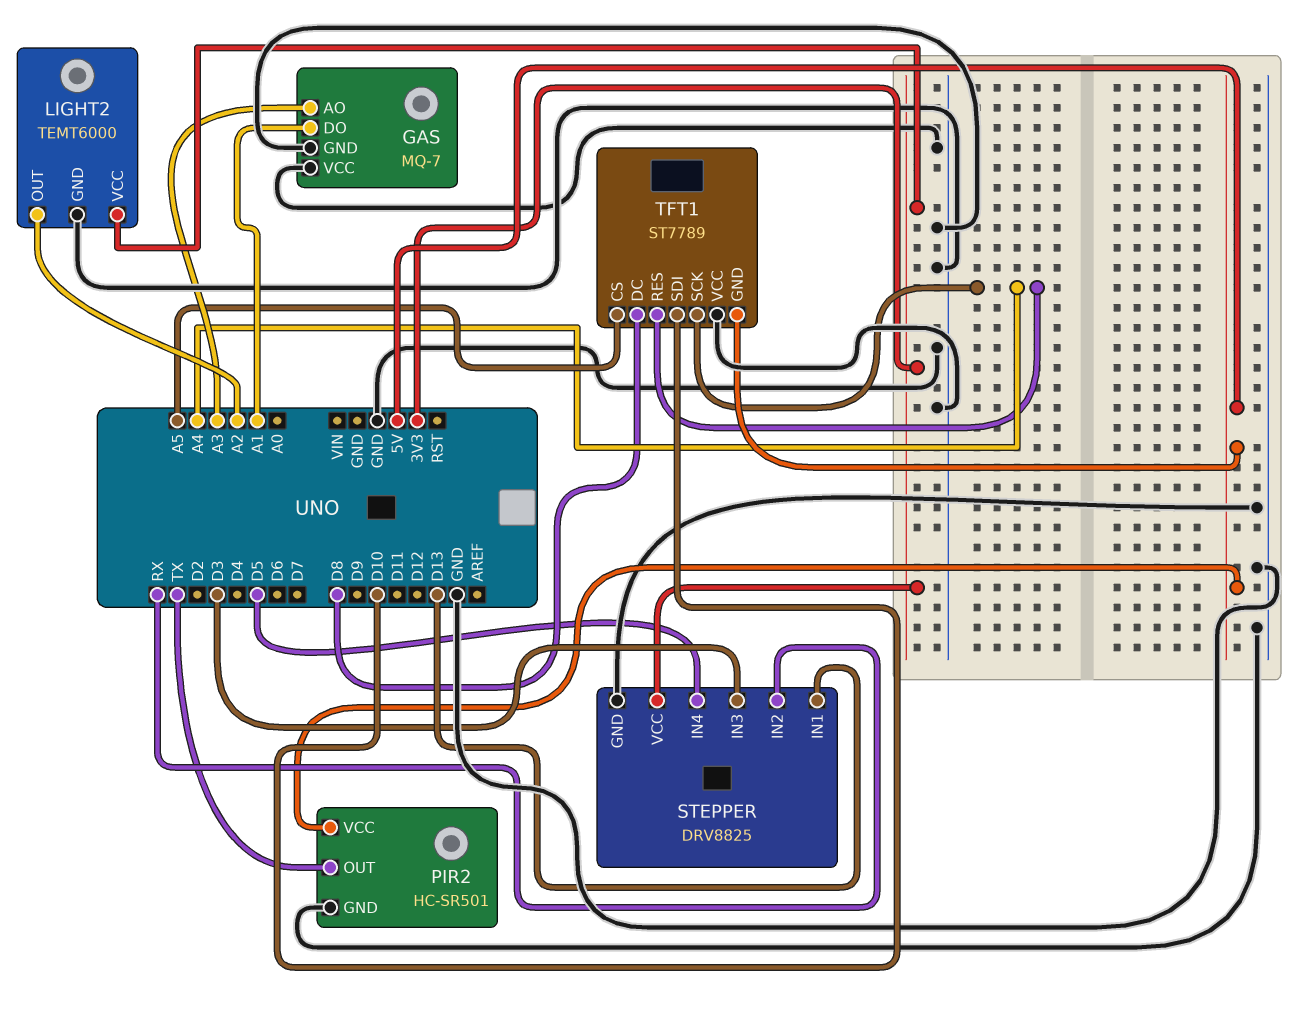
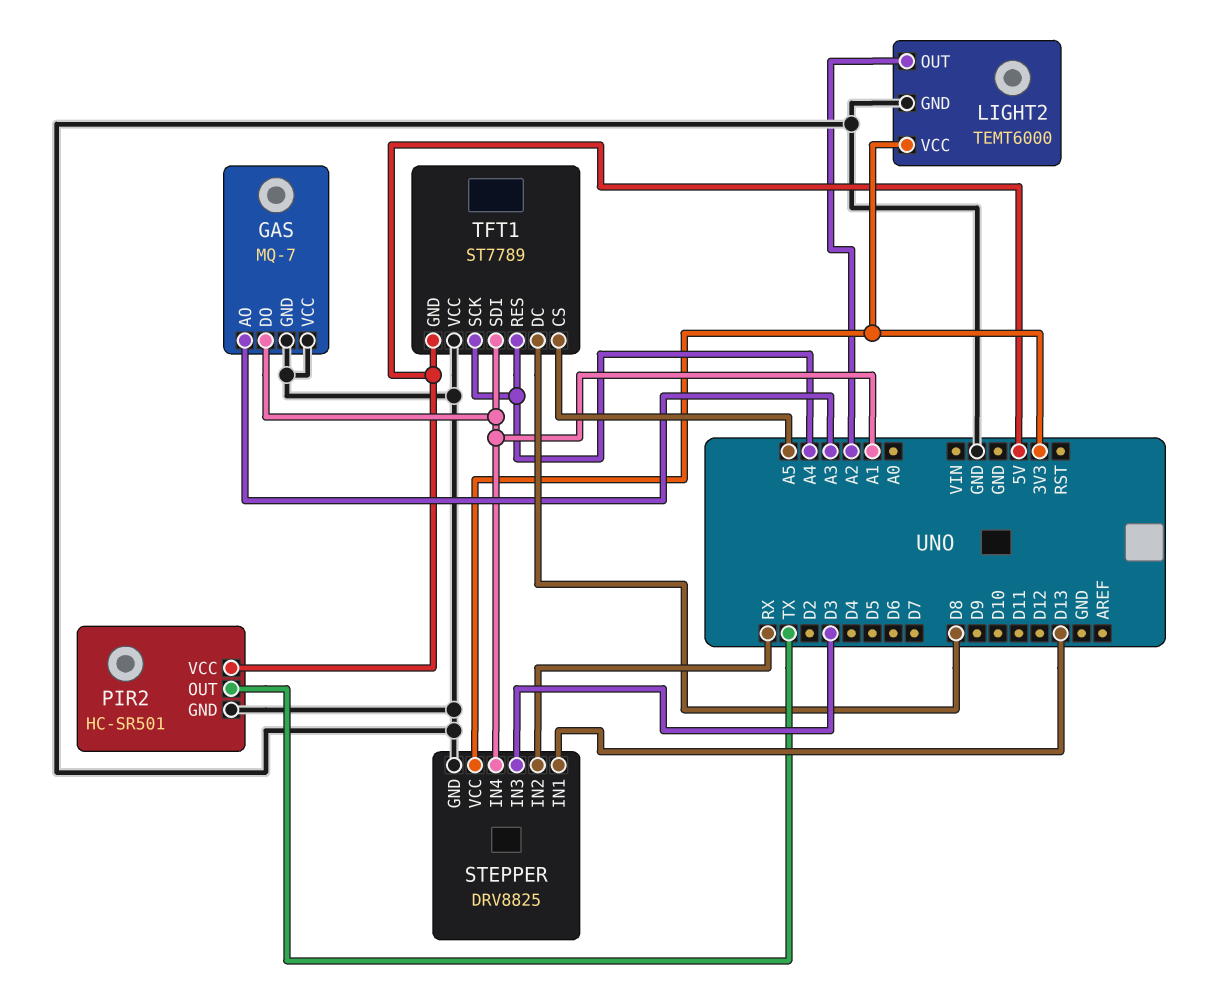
STEPPER pin IN4: D5 -> A1
TFT1 pin SDI: D10 -> A1

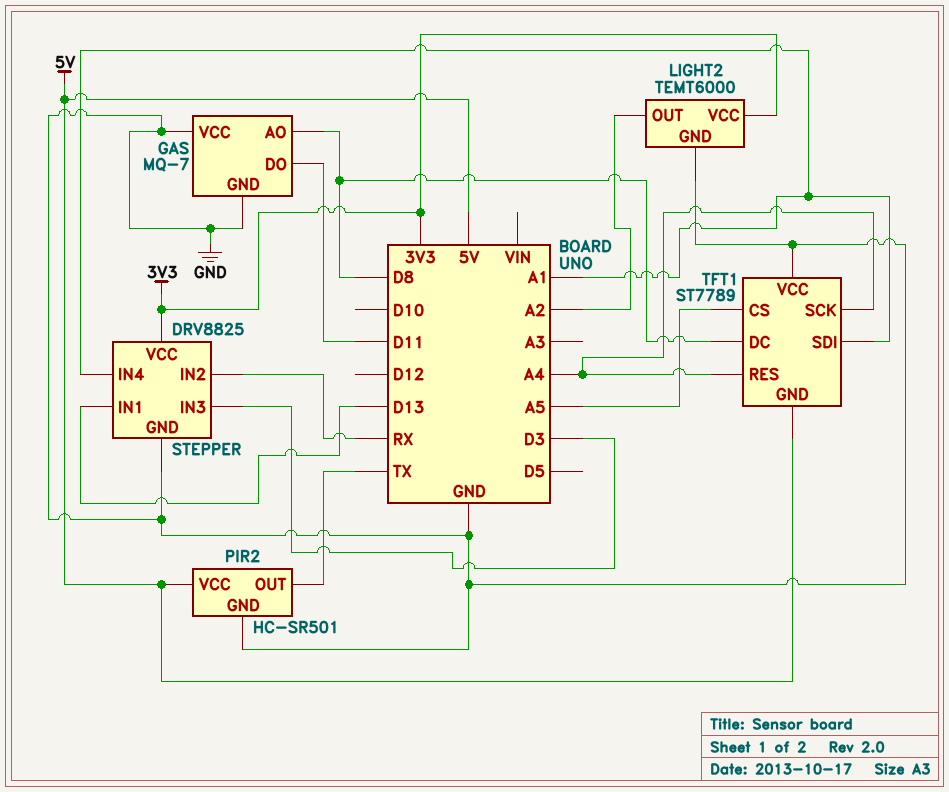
GAS pin AO: A3 -> D8
GAS pin DO: A1 -> D11

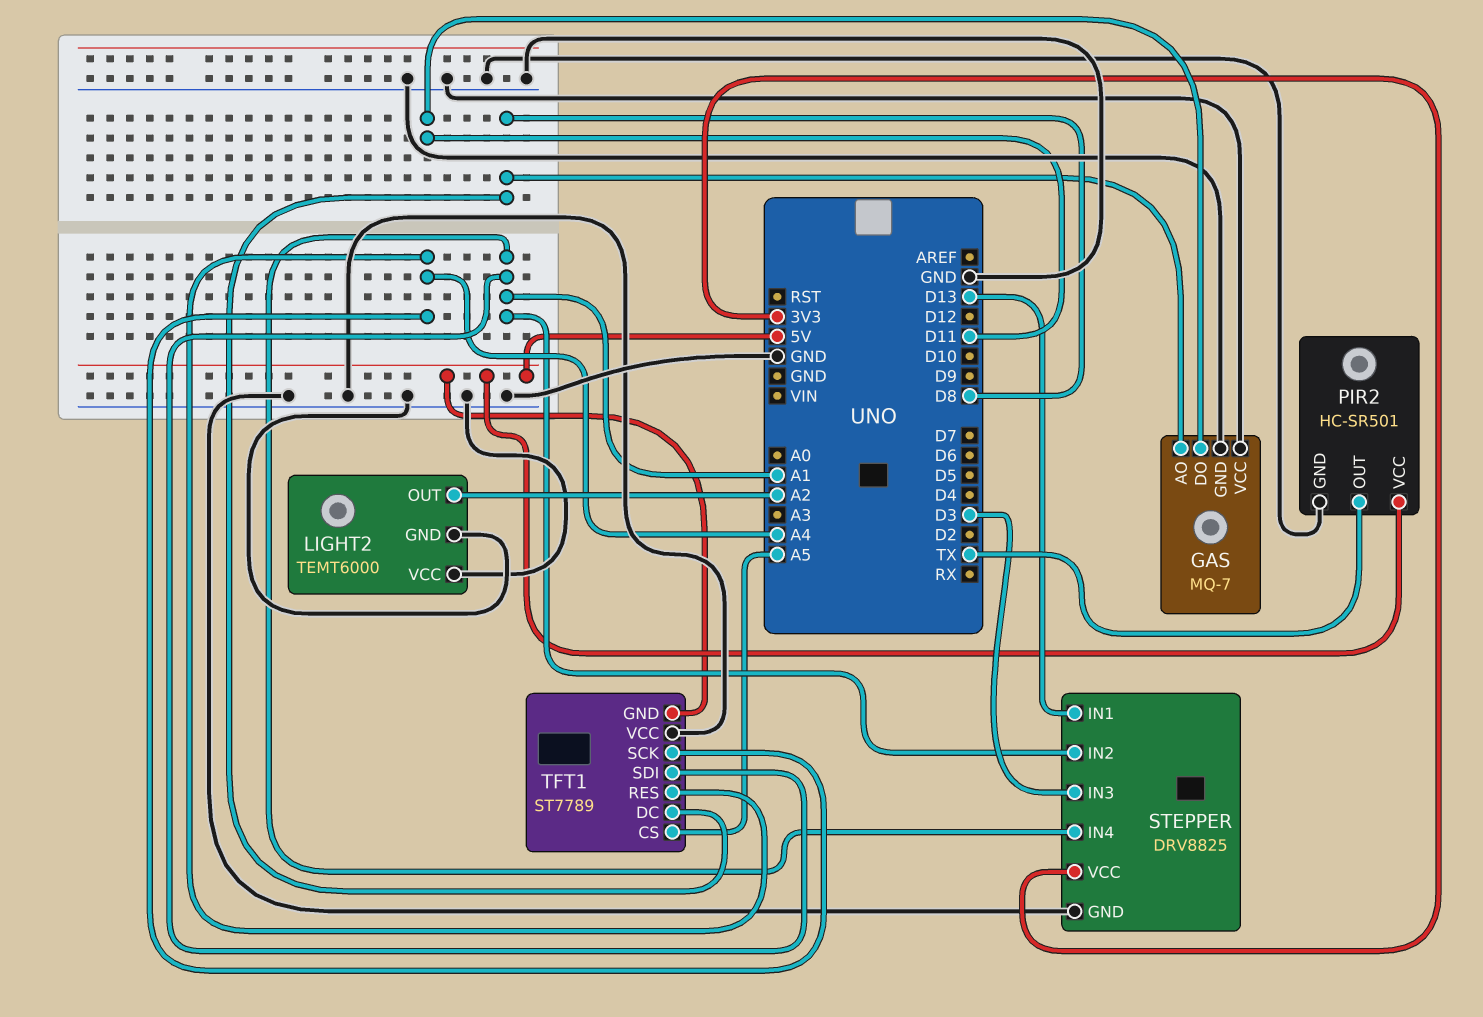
LIGHT2 pin VCC: 3V3 -> GND
STEPPER pin IN2: RX -> A1

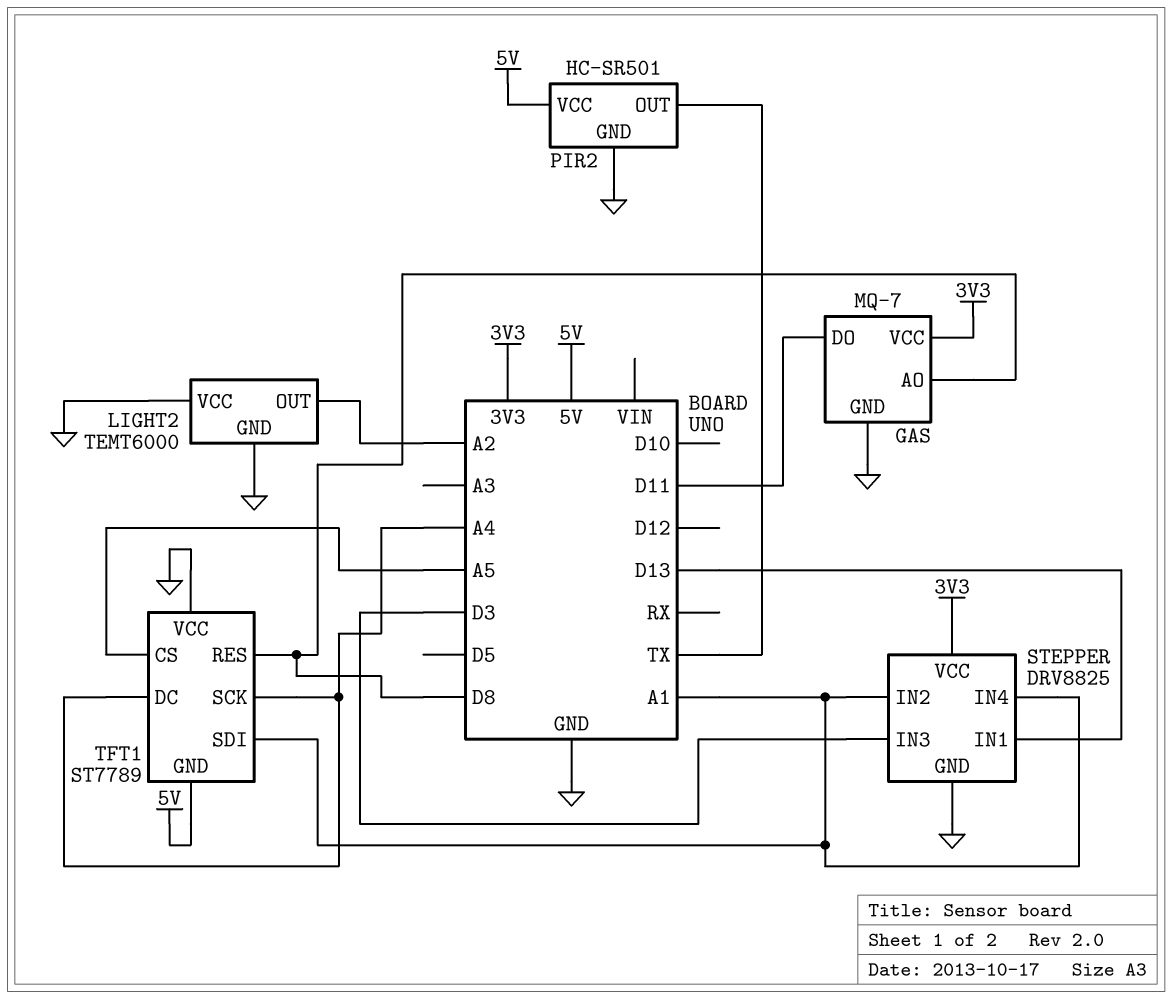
GAS pin VCC: GND -> 3V3
TFT1 pin DC: D8 -> A4
TFT1 pin RES: A4 -> D8

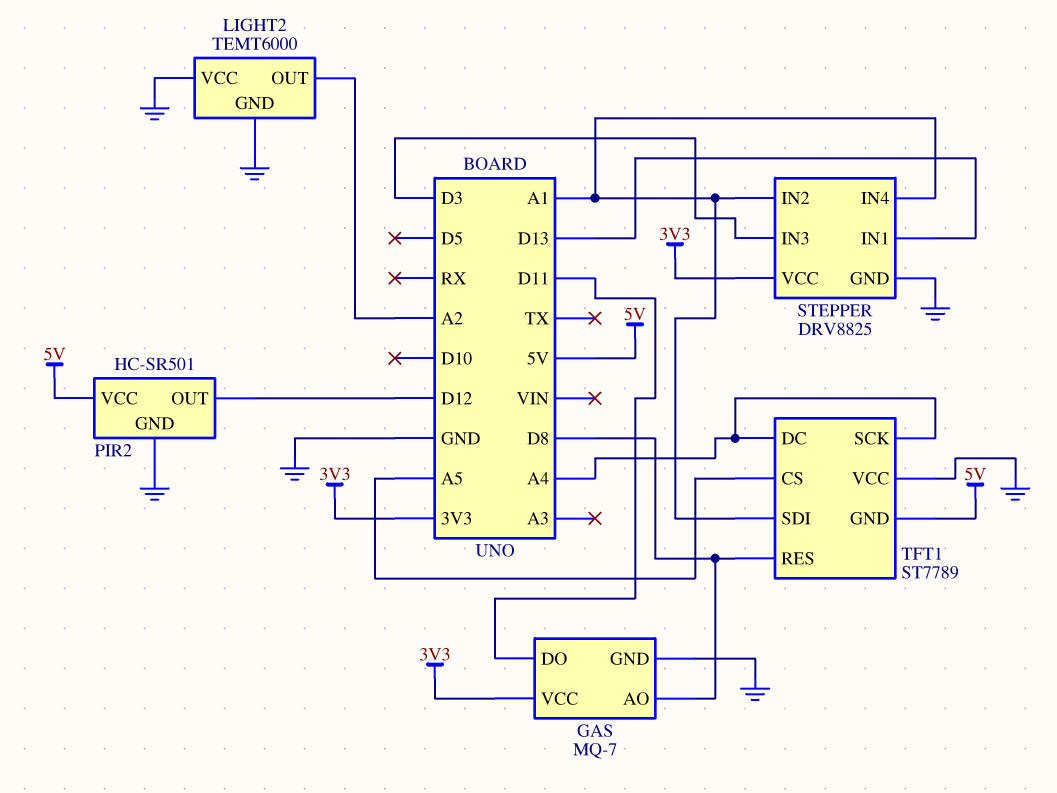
PIR2 pin OUT: TX -> D12

